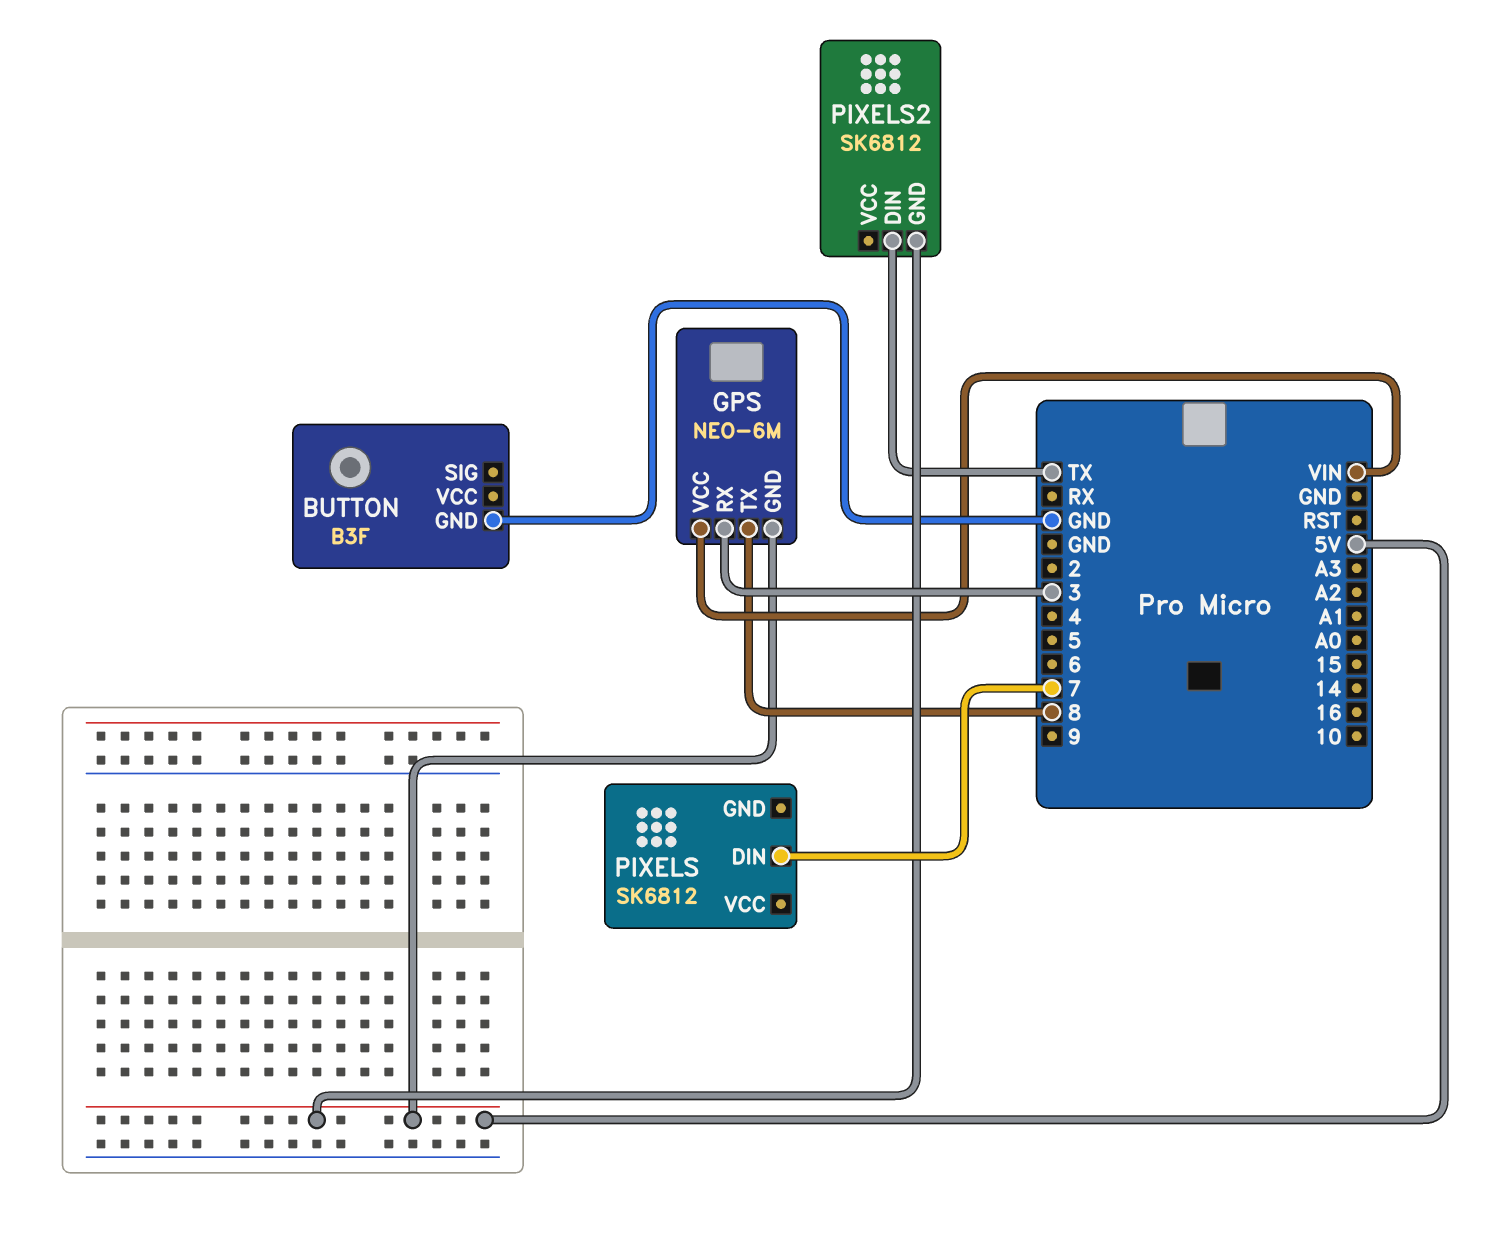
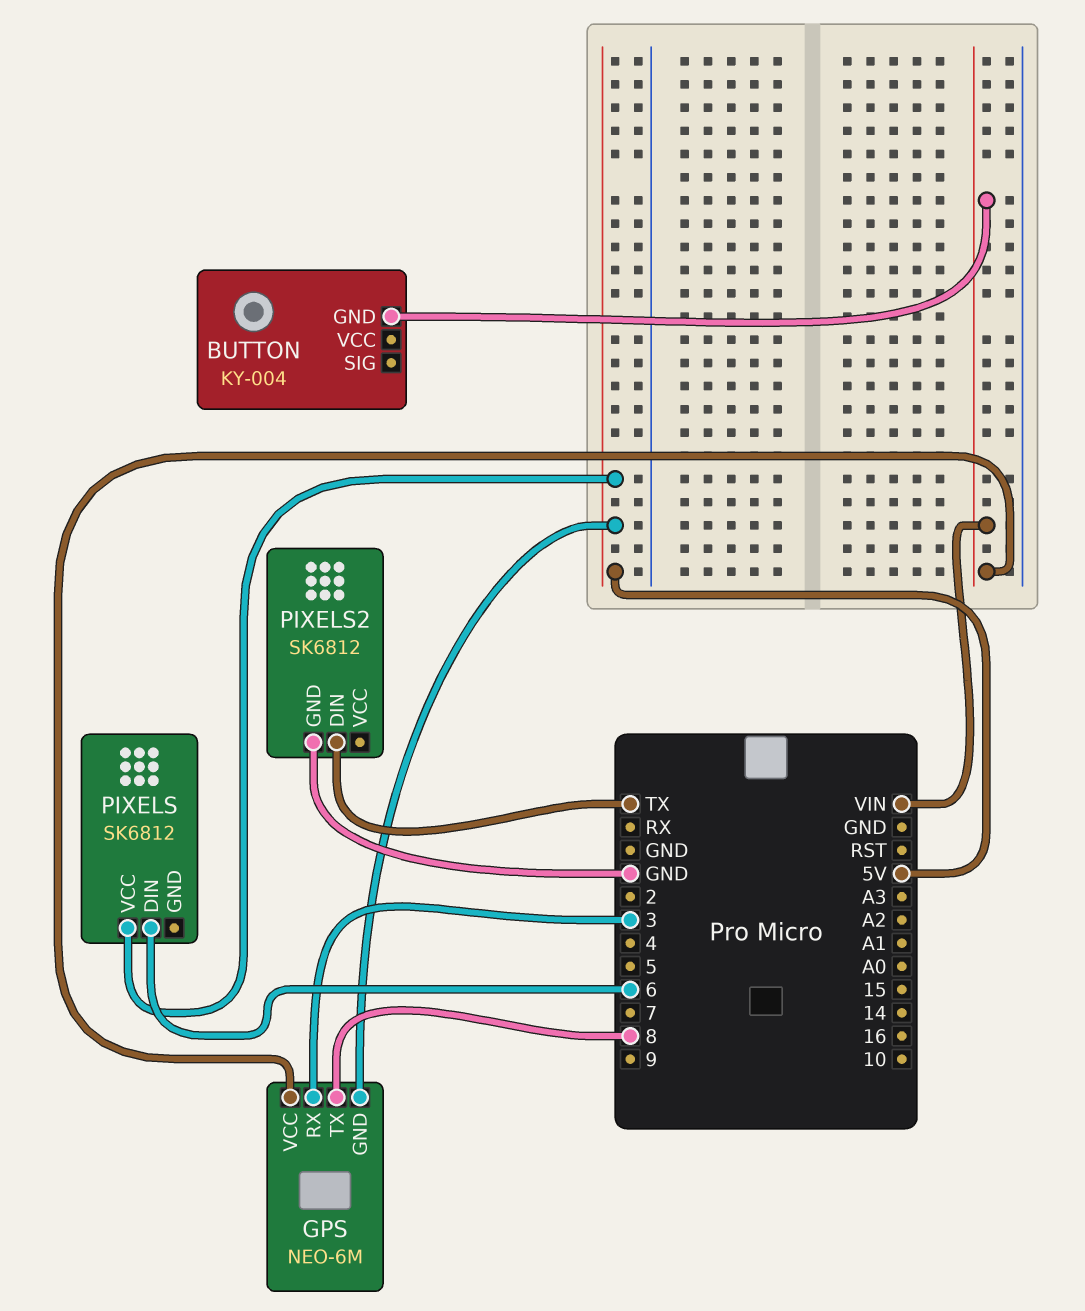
BUTTON: B3F -> KY-004
BUTTON pin GND: GND -> VIN
PIXELS pin DIN: 7 -> 6
PIXELS pin VCC: none -> 5V
PIXELS2 pin GND: 5V -> GND

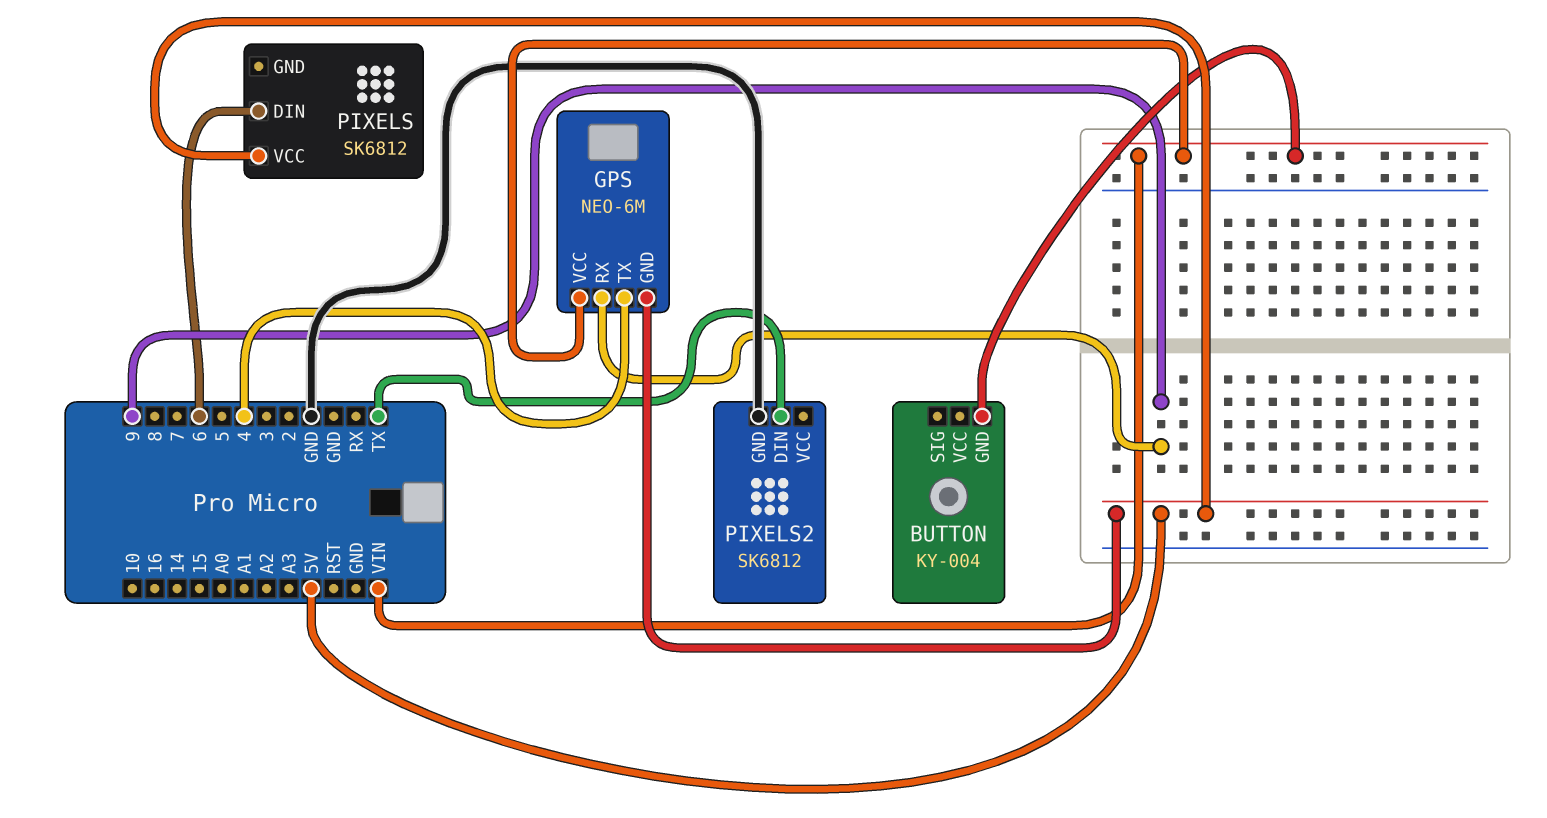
GPS pin RX: 3 -> 9
GPS pin TX: 8 -> 4

